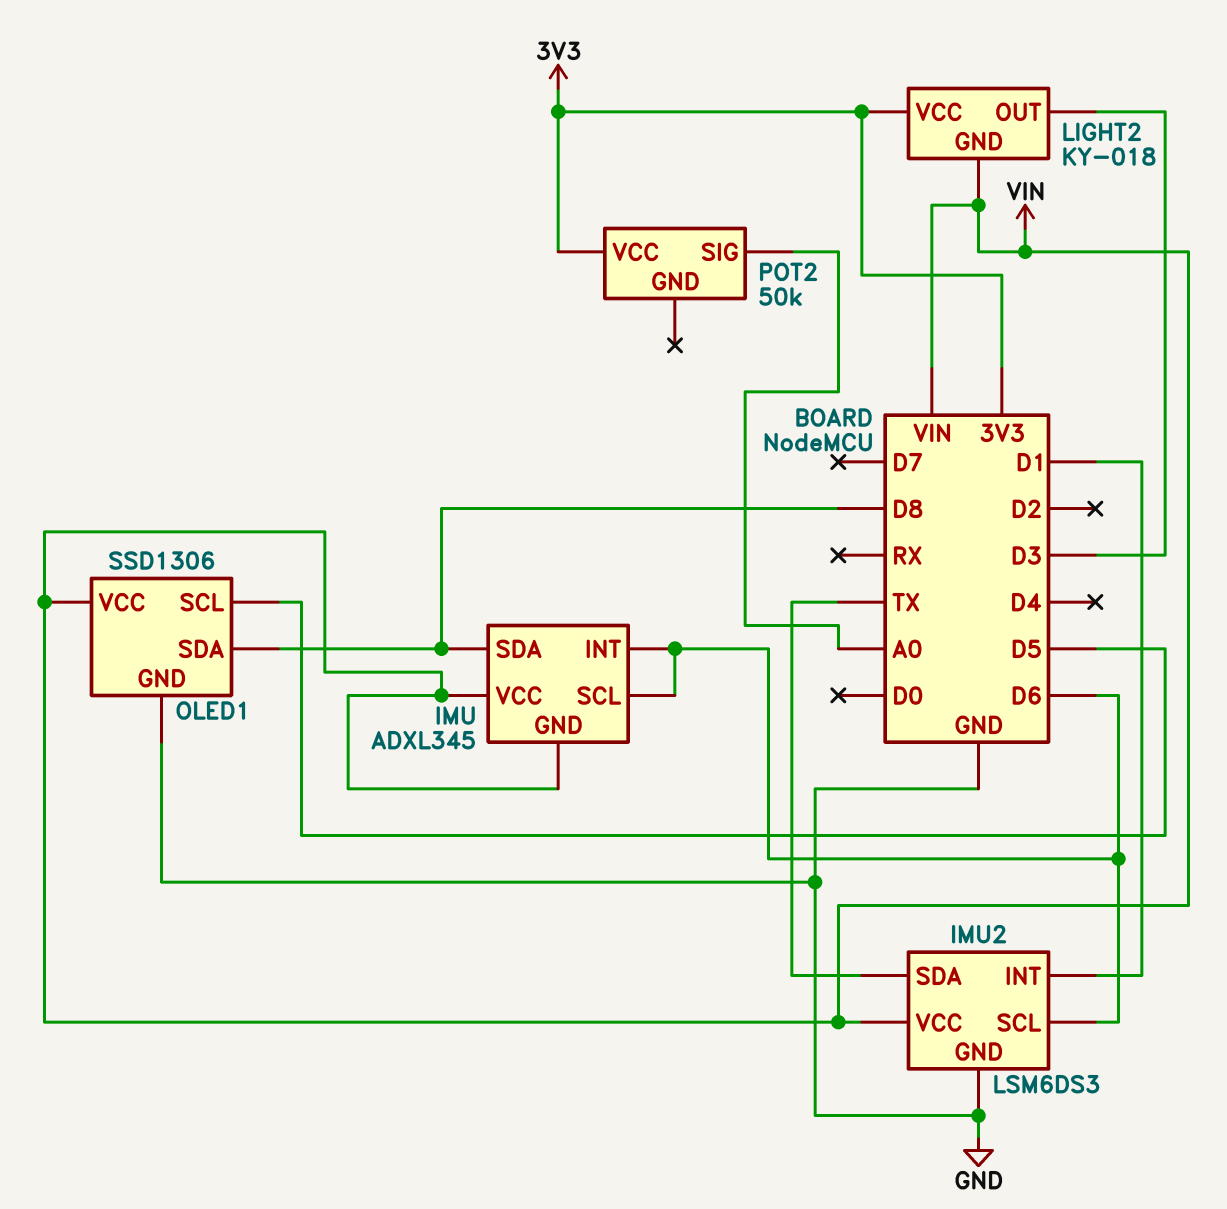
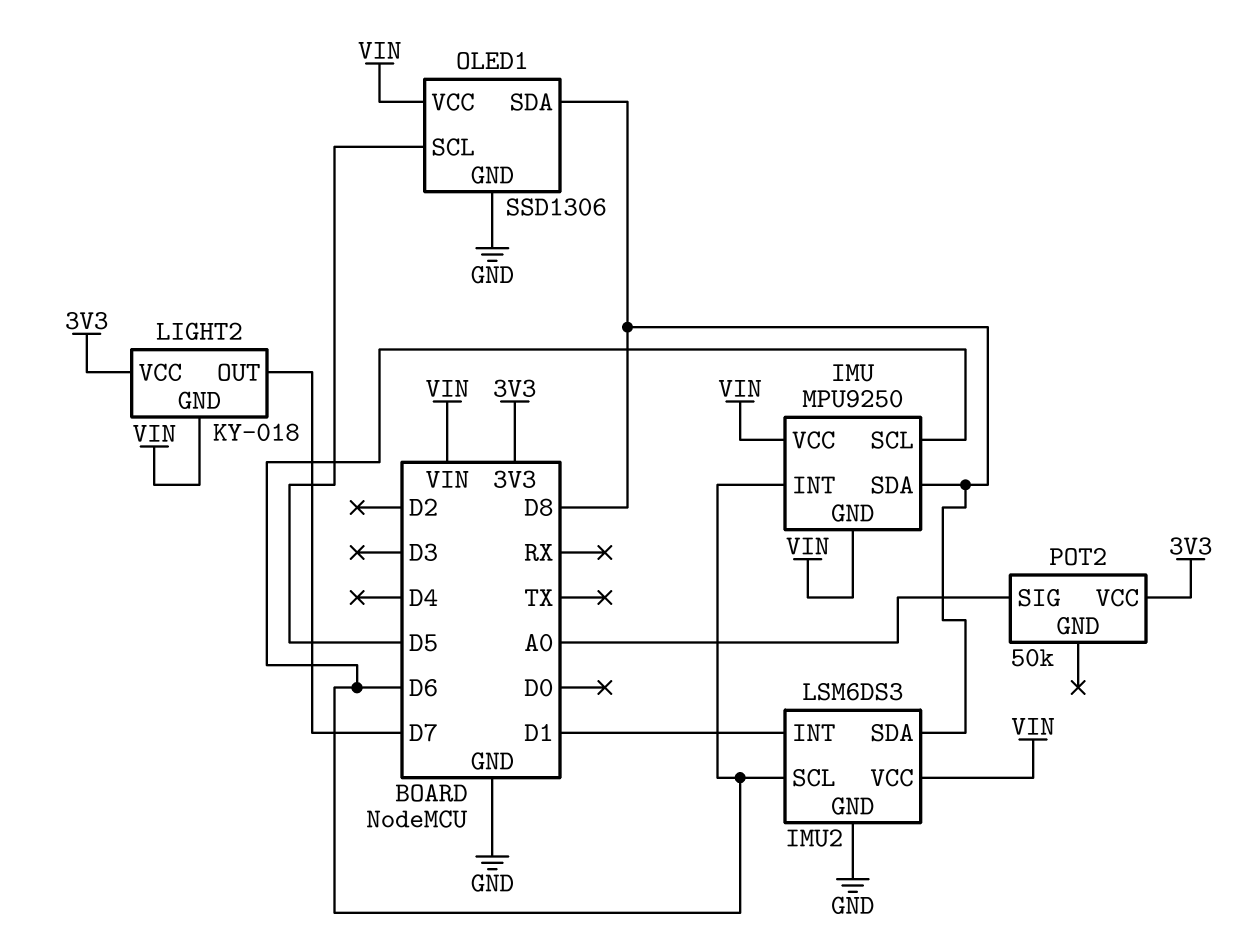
IMU: ADXL345 -> MPU9250
IMU2 pin SDA: TX -> D8
LIGHT2 pin OUT: D3 -> D7

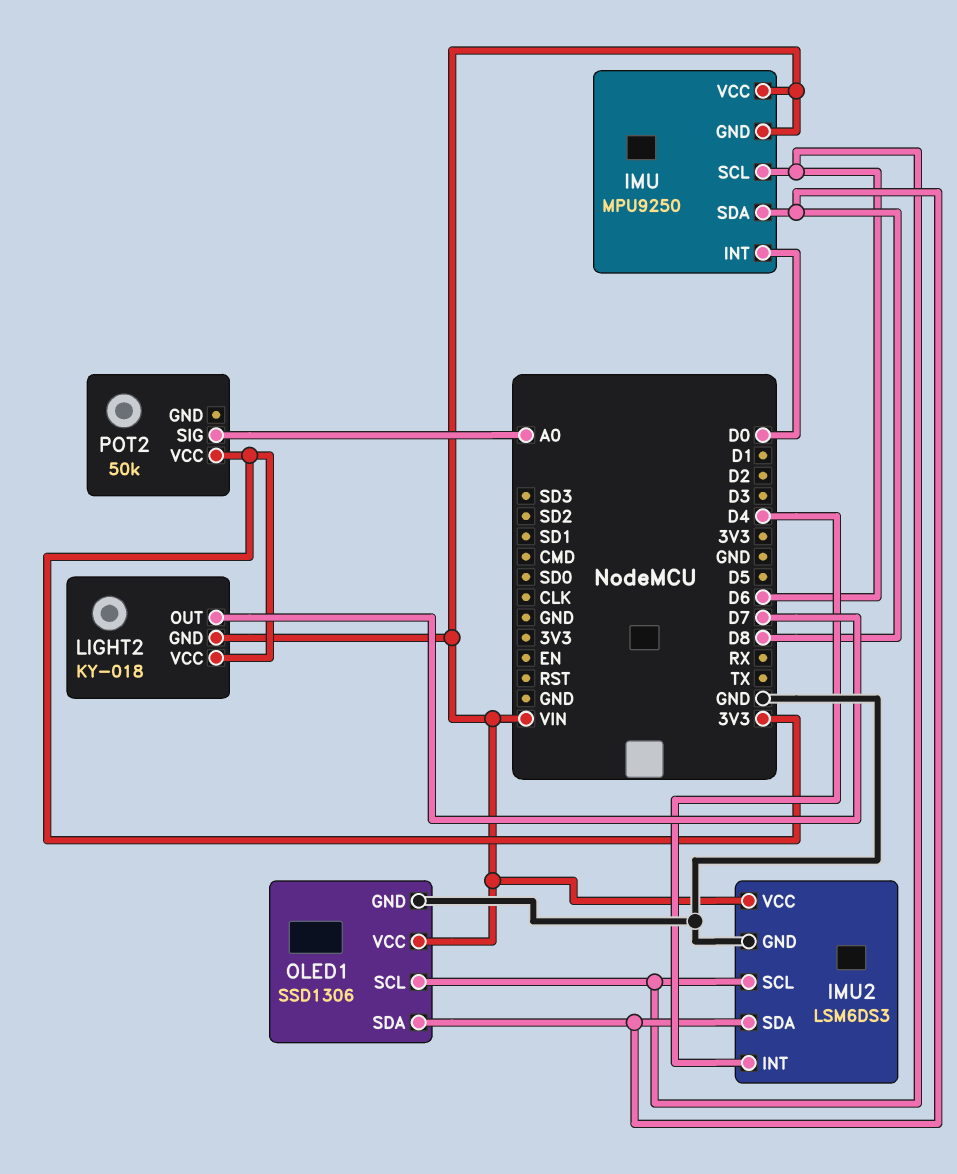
IMU pin INT: D6 -> D0
IMU2 pin INT: D1 -> D4
OLED1 pin SCL: D5 -> D6

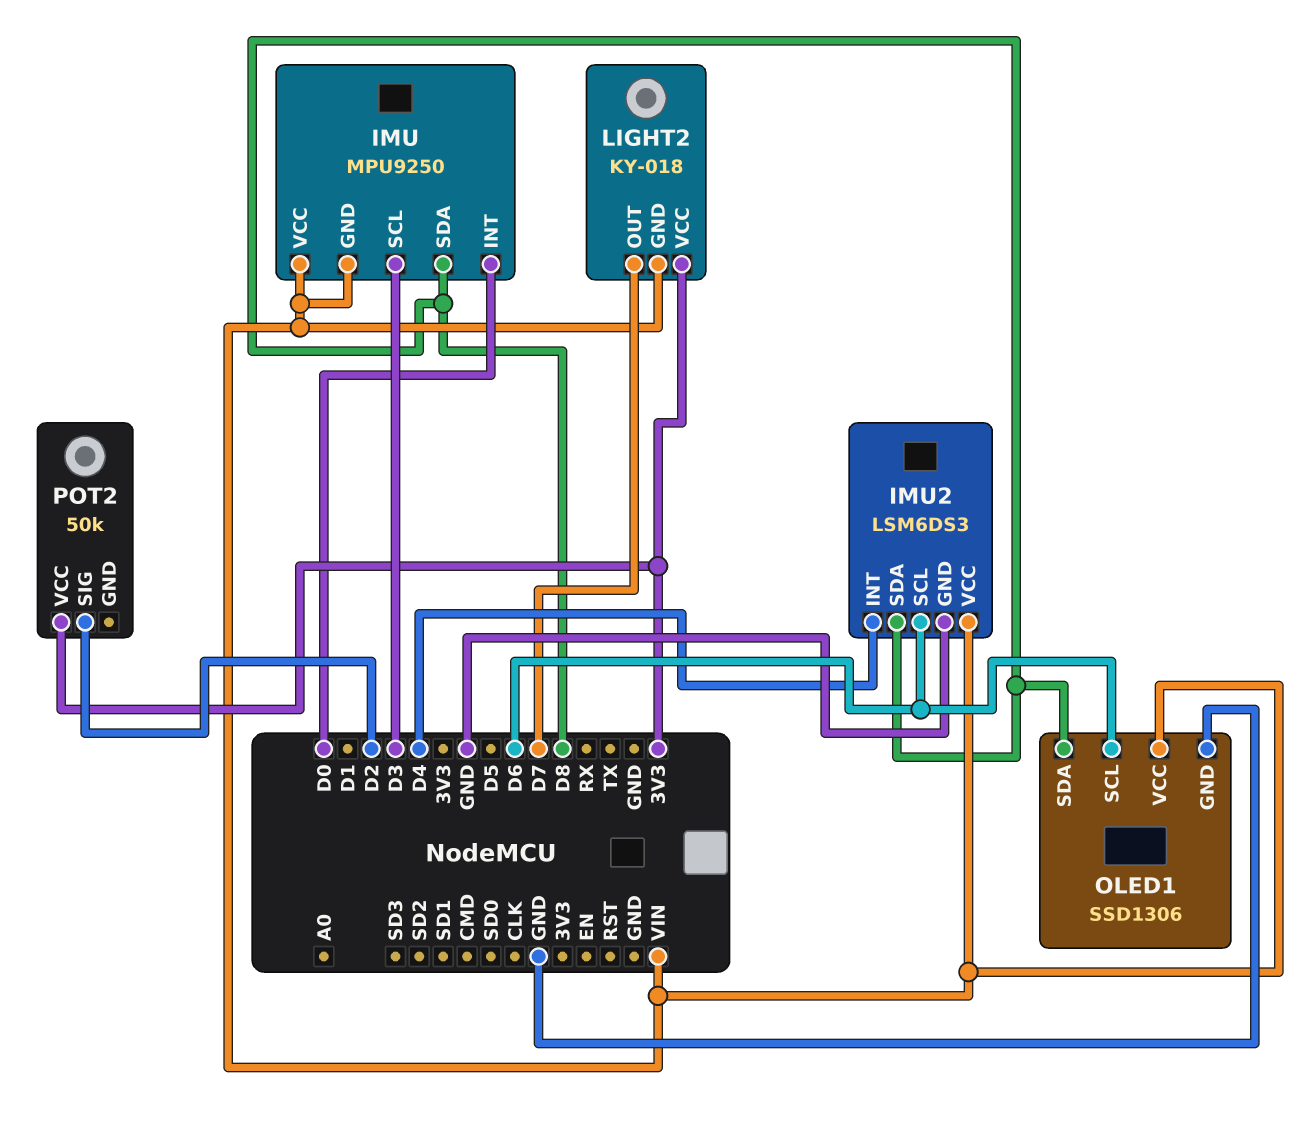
IMU pin SCL: D6 -> D3
POT2 pin SIG: A0 -> D2

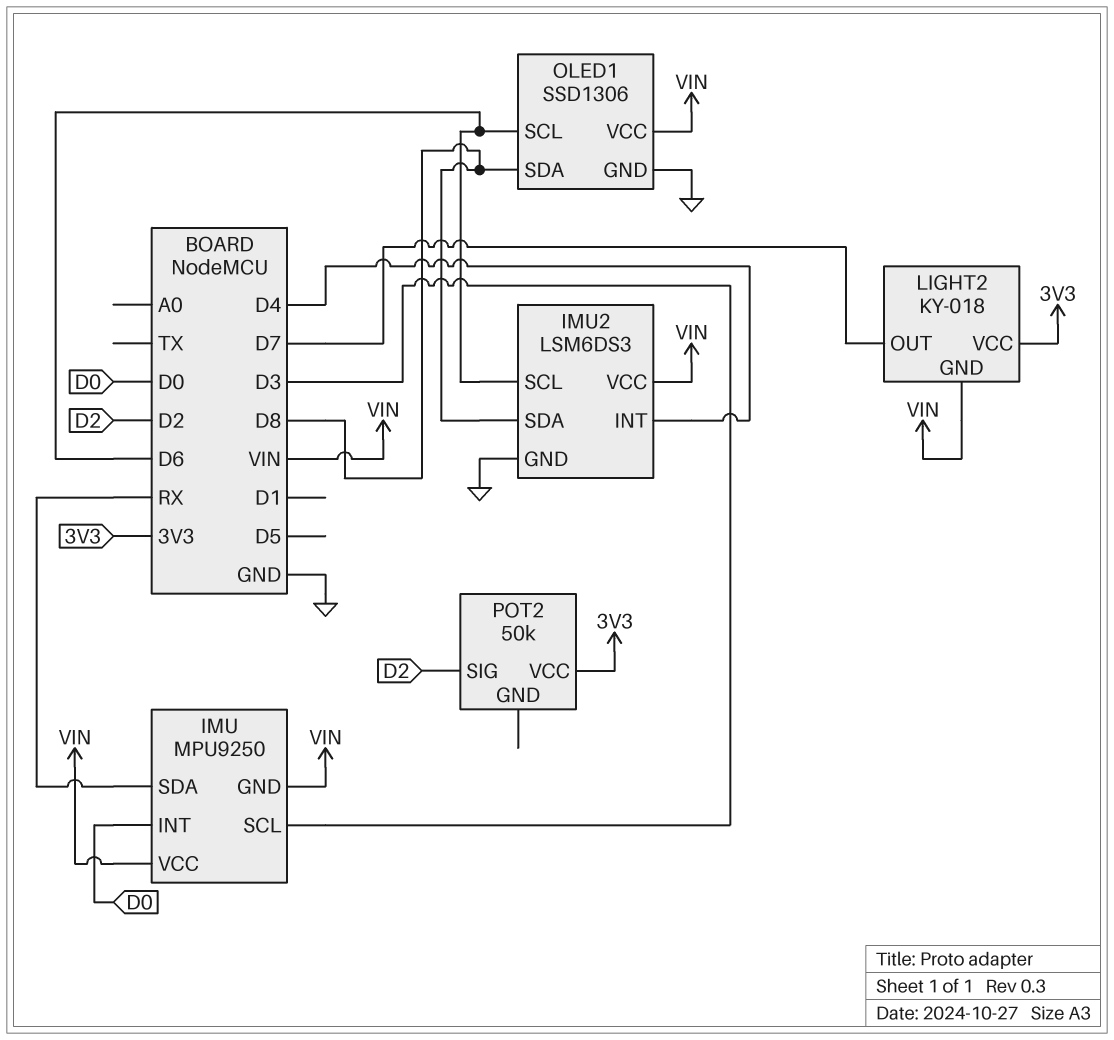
IMU pin SDA: D8 -> RX

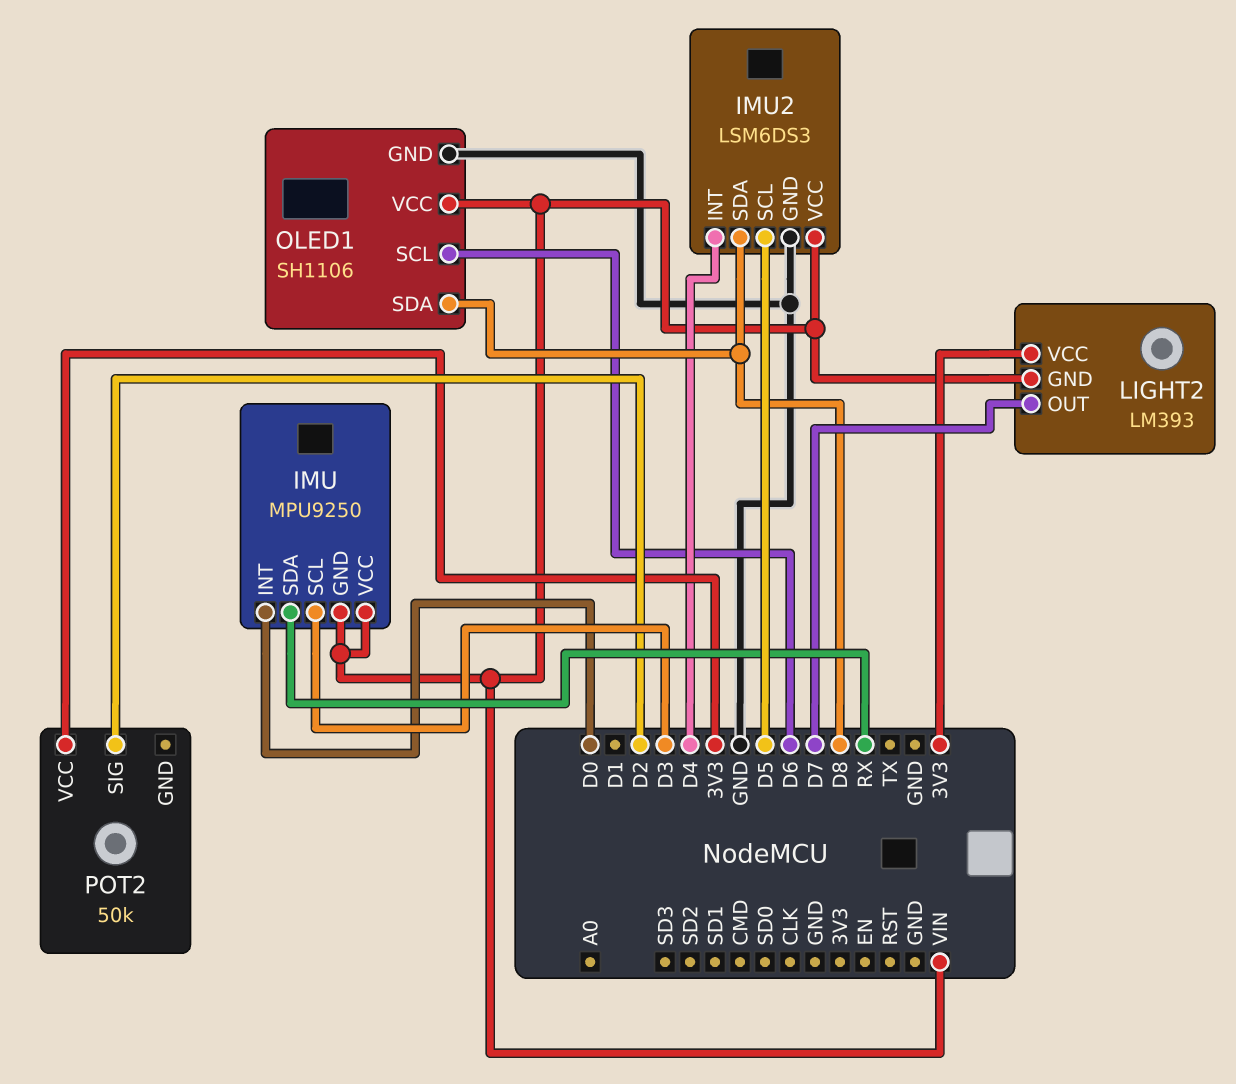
IMU2 pin SCL: D6 -> D5
LIGHT2: KY-018 -> LM393
OLED1: SSD1306 -> SH1106

